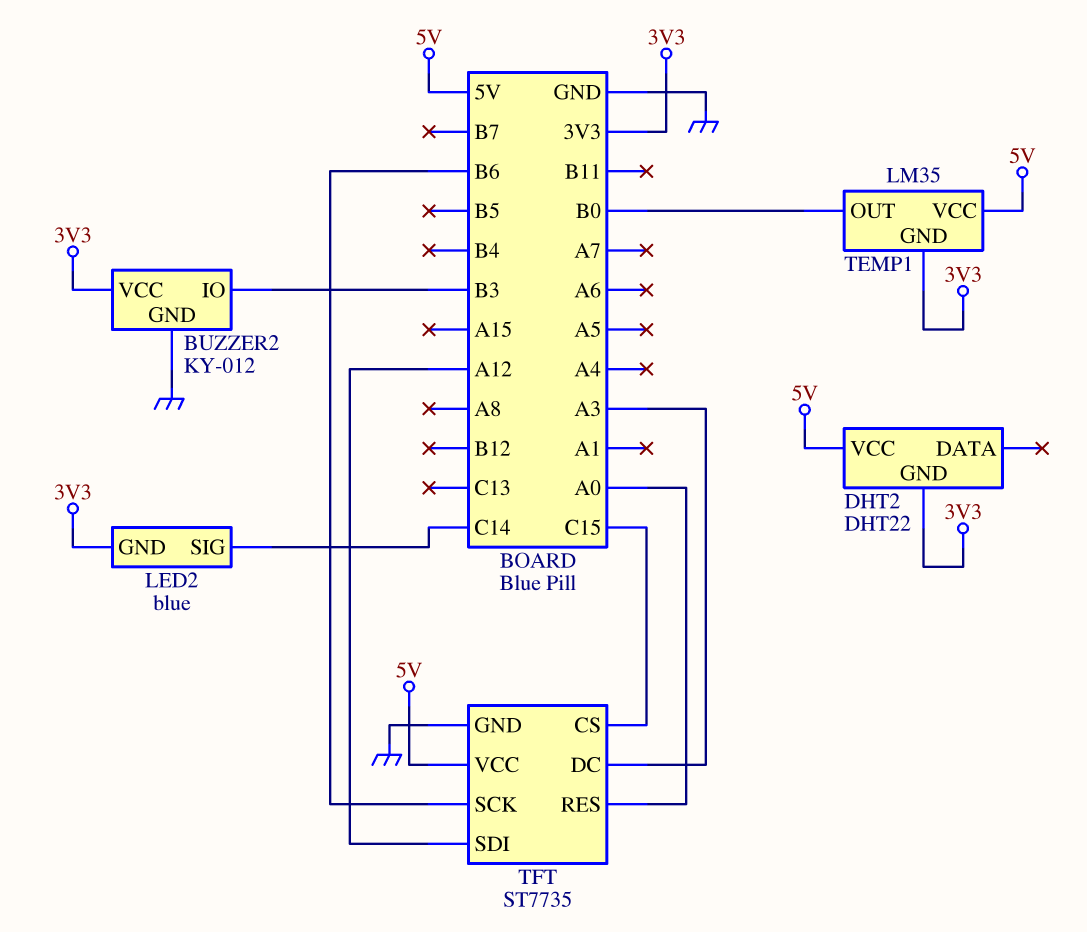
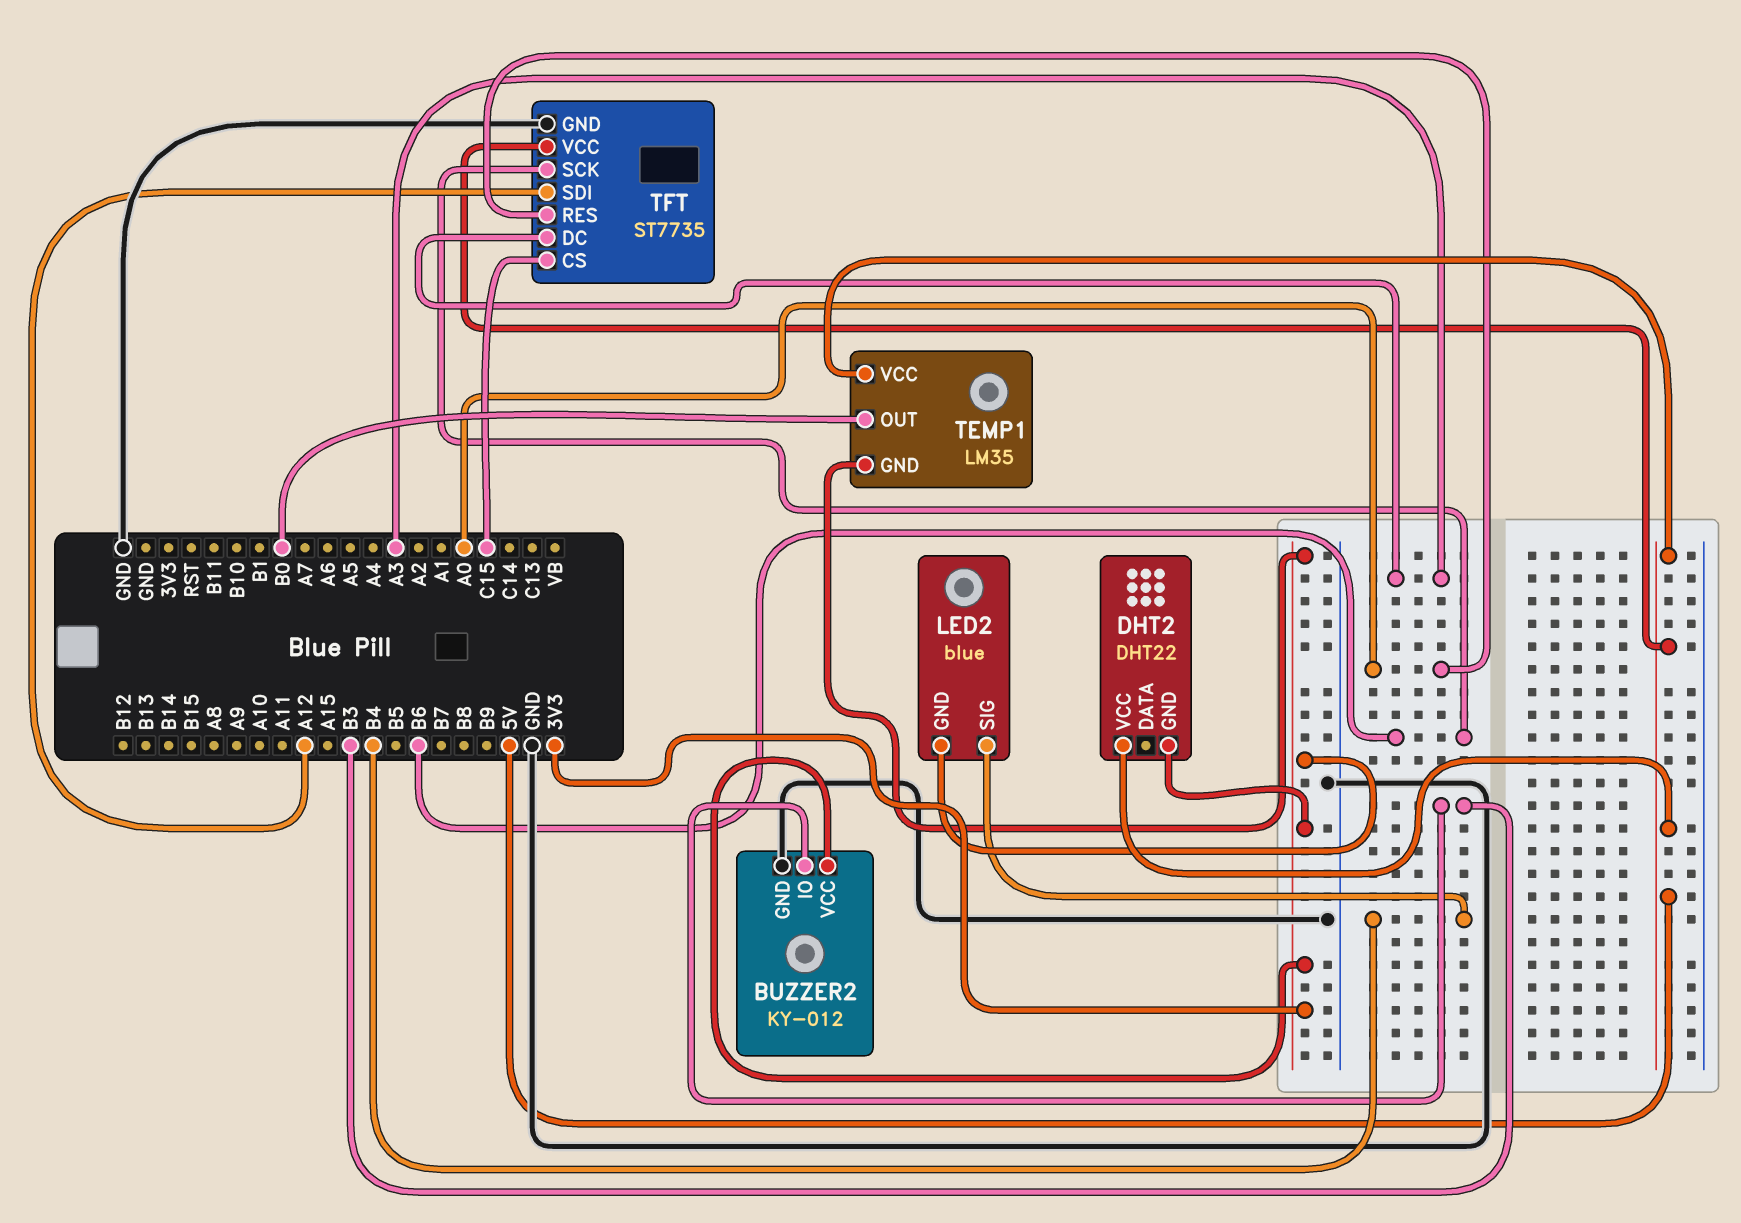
LED2 pin SIG: C14 -> B4

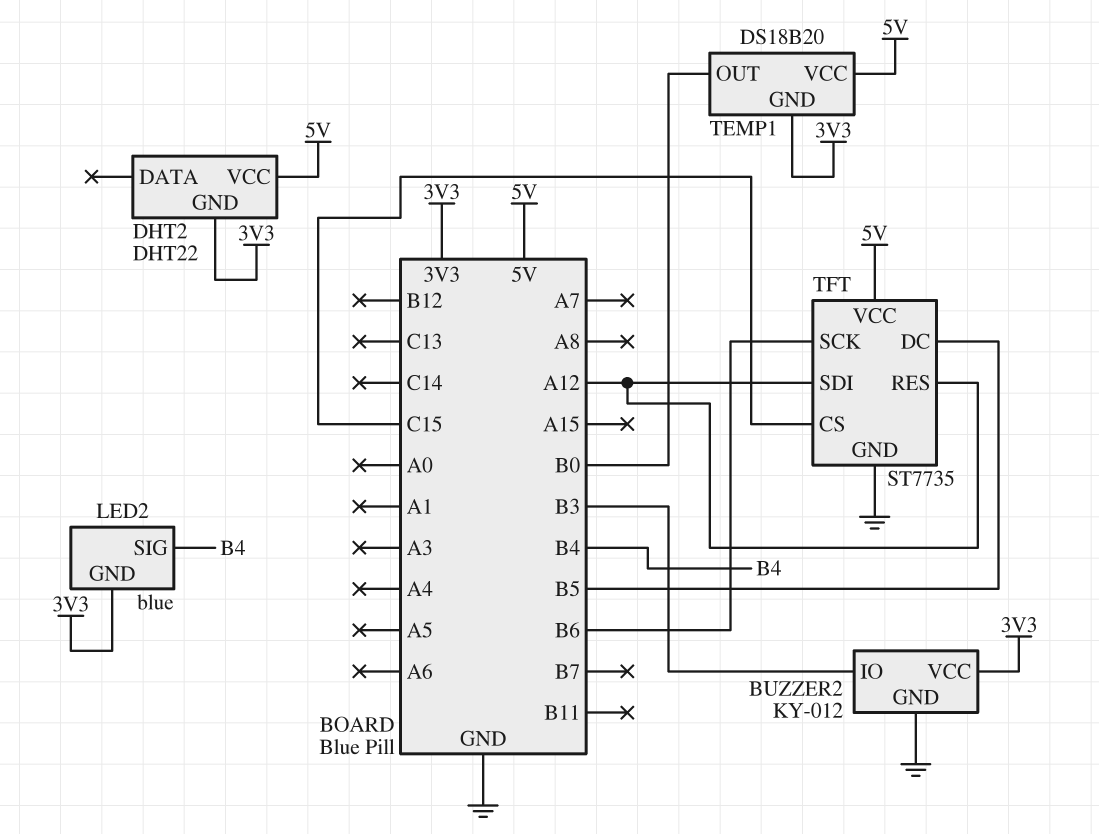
TEMP1: LM35 -> DS18B20
TFT pin DC: A3 -> B5
TFT pin RES: A0 -> A12

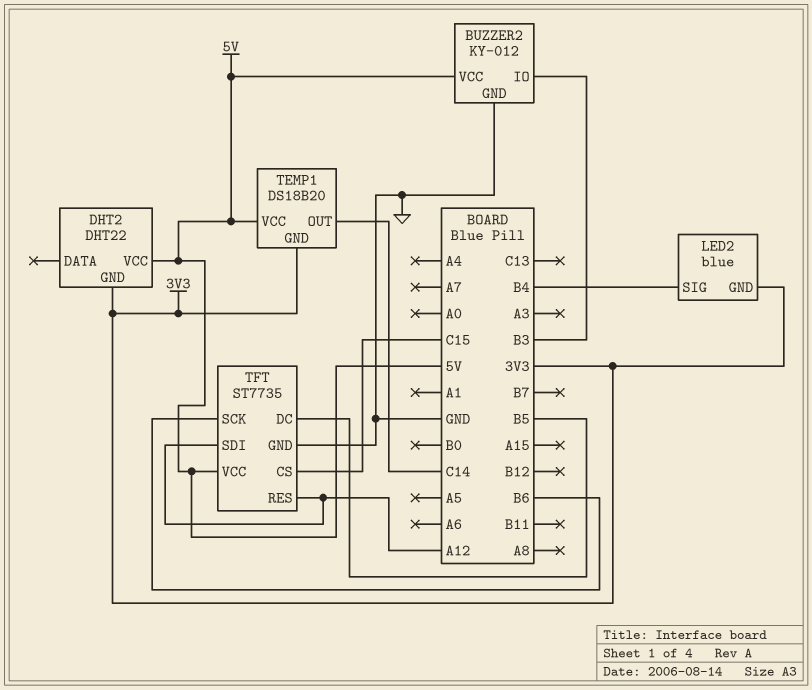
BUZZER2 pin VCC: 3V3 -> 5V
TEMP1 pin OUT: B0 -> C14

